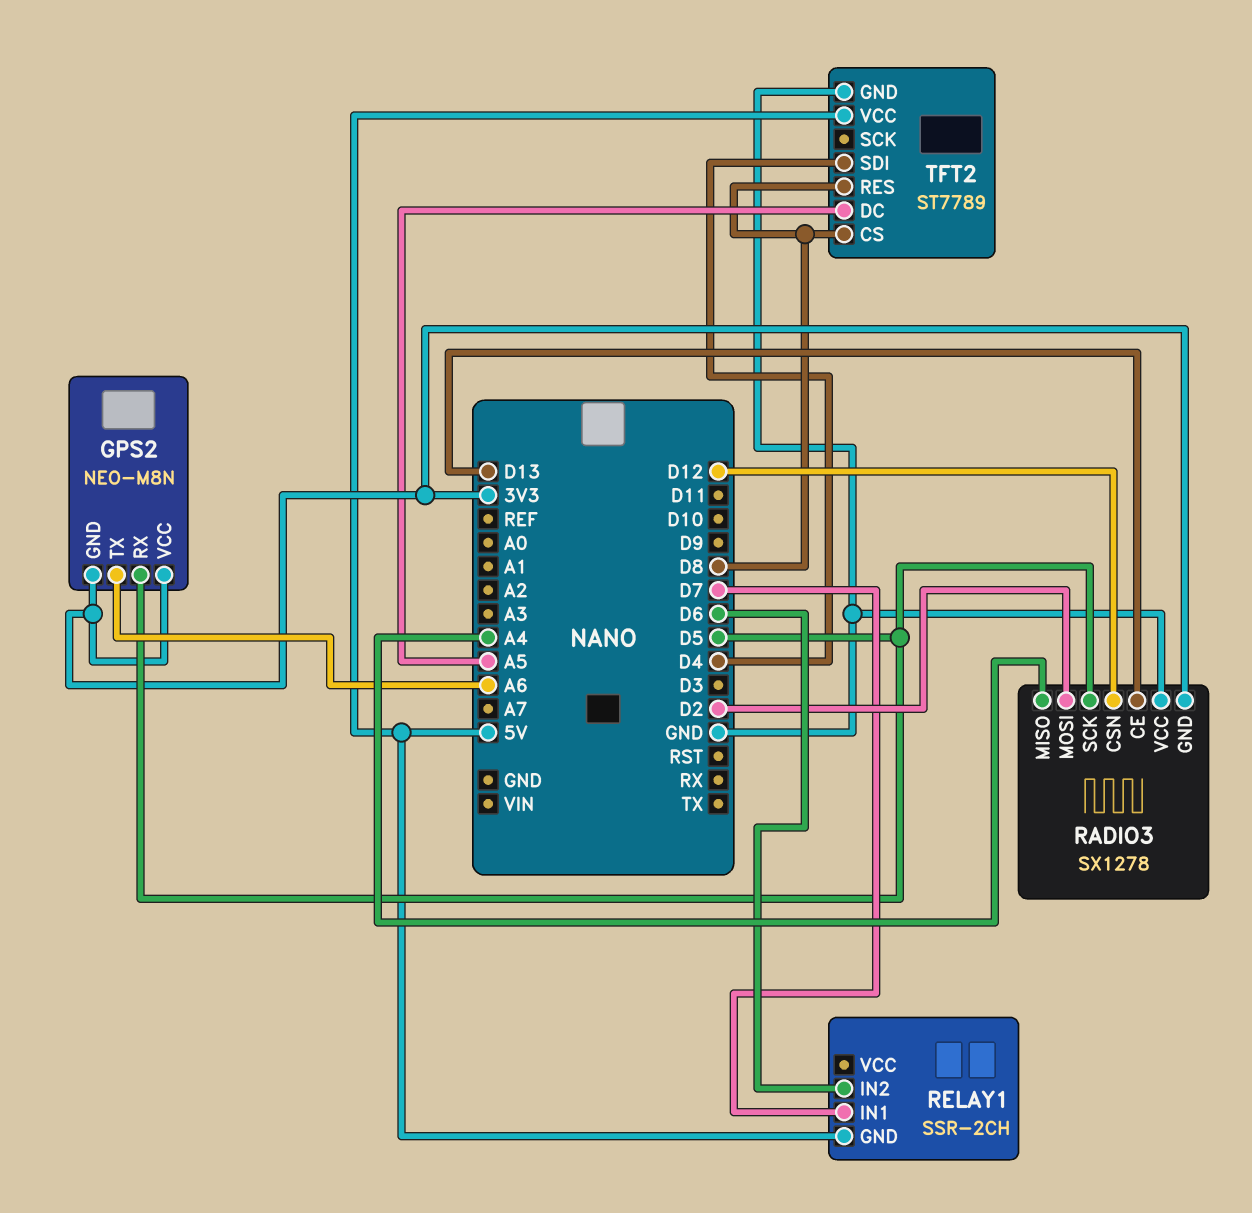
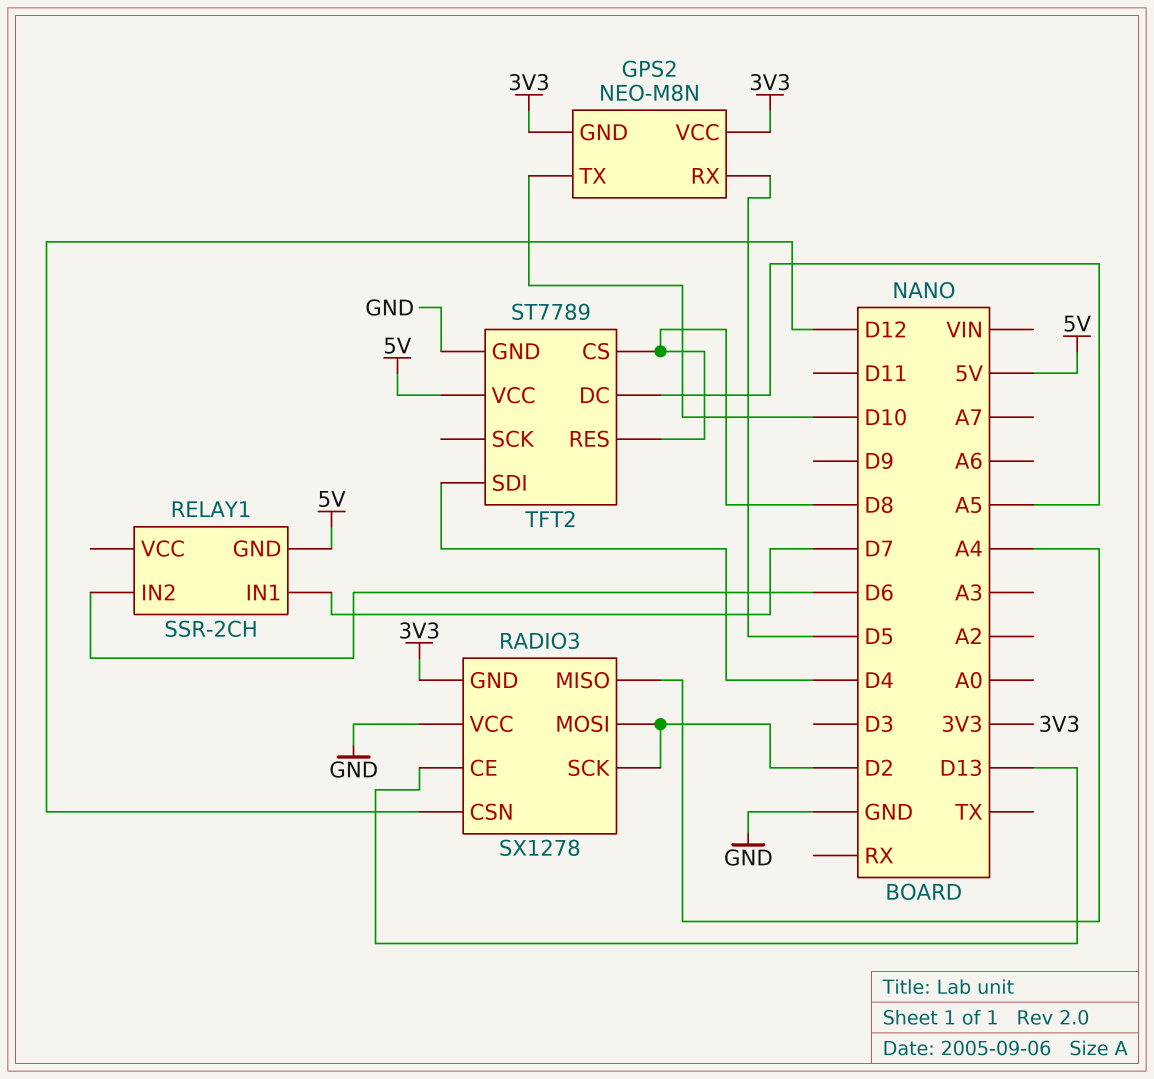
GPS2 pin TX: A6 -> D10
RADIO3 pin SCK: D5 -> D2

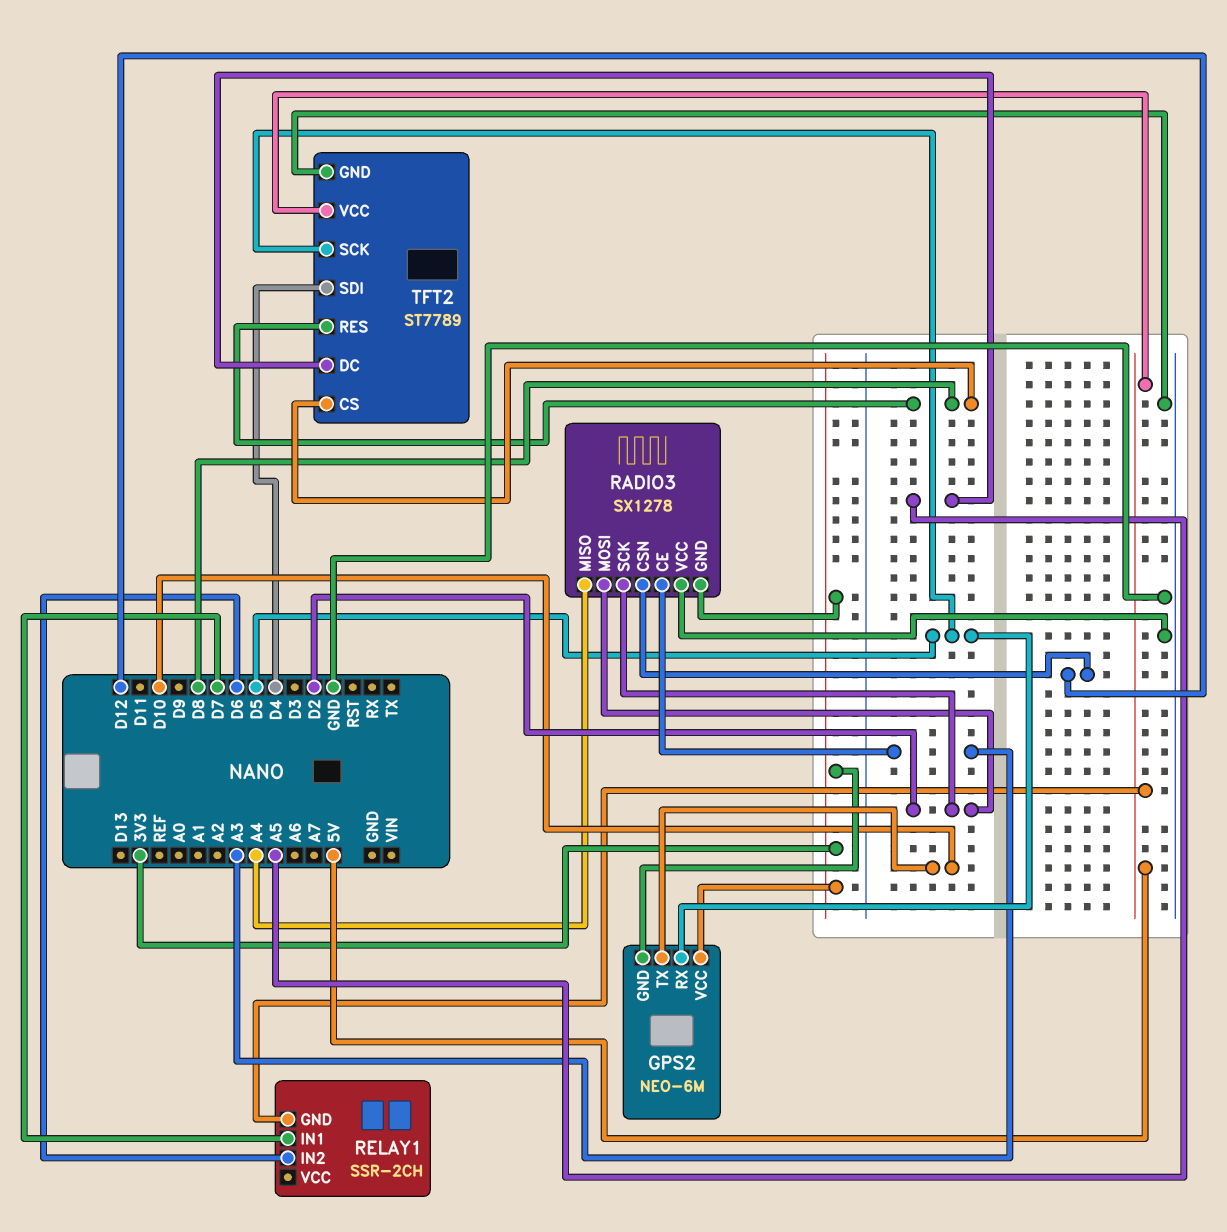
GPS2: NEO-M8N -> NEO-6M
RADIO3 pin CE: D13 -> A3
TFT2 pin SCK: none -> D5

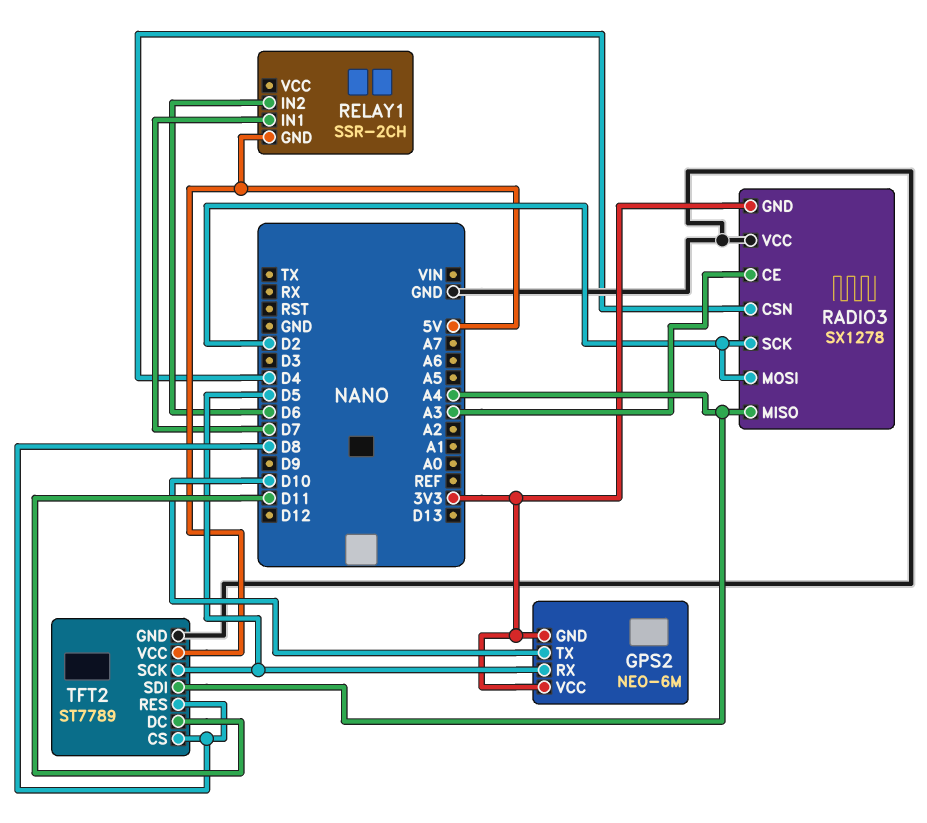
RADIO3 pin CSN: D12 -> D4
TFT2 pin DC: A5 -> D11
TFT2 pin SDI: D4 -> A4

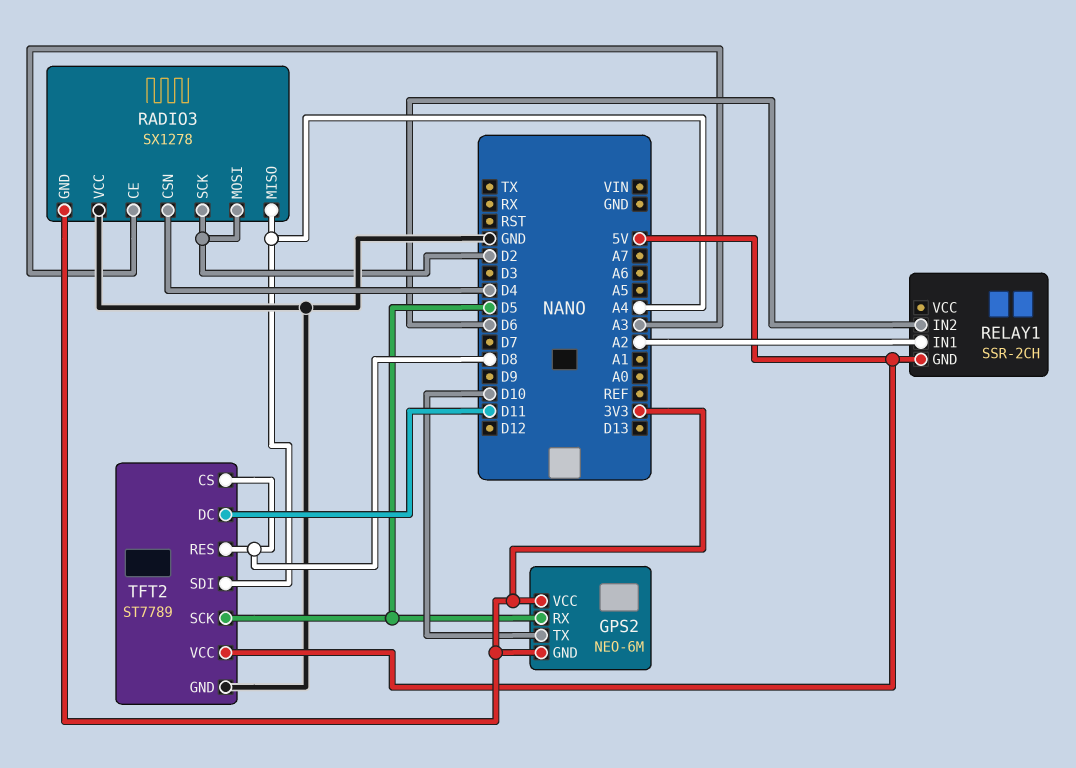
RELAY1 pin IN1: D7 -> A2

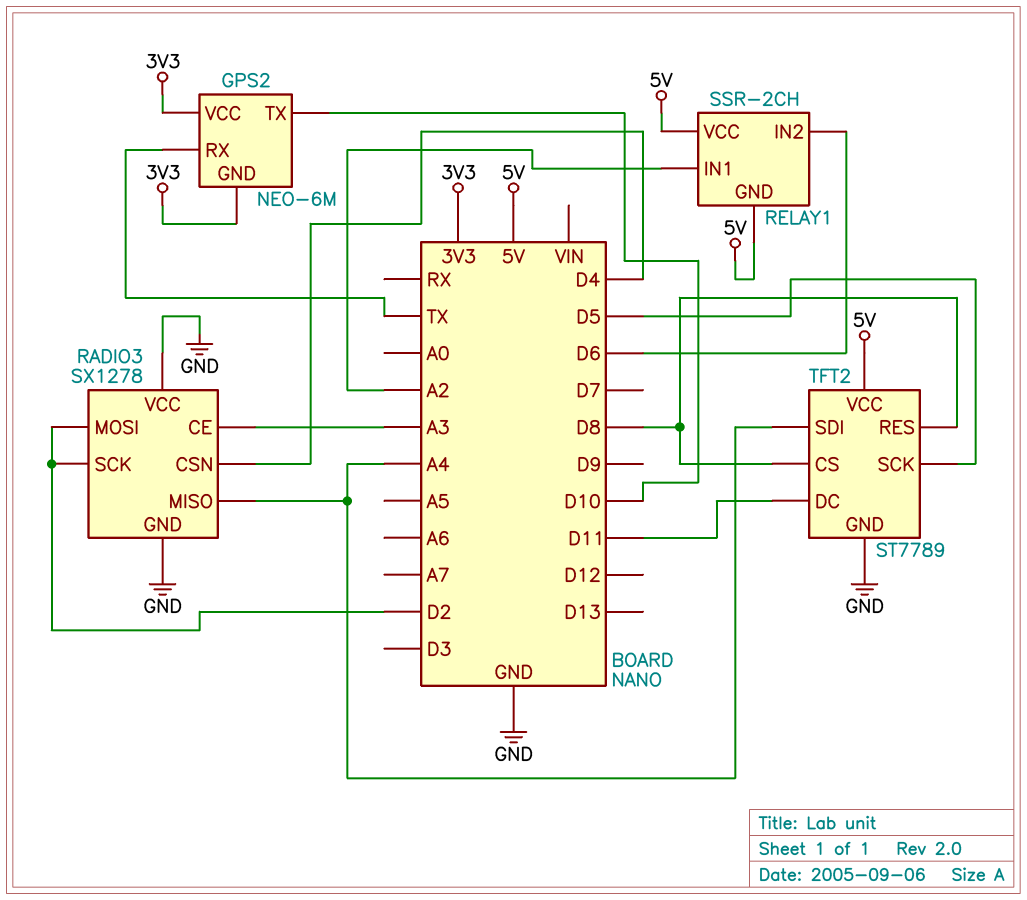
GPS2 pin RX: D5 -> TX
RADIO3 pin GND: 3V3 -> GND
RELAY1 pin VCC: none -> 5V

